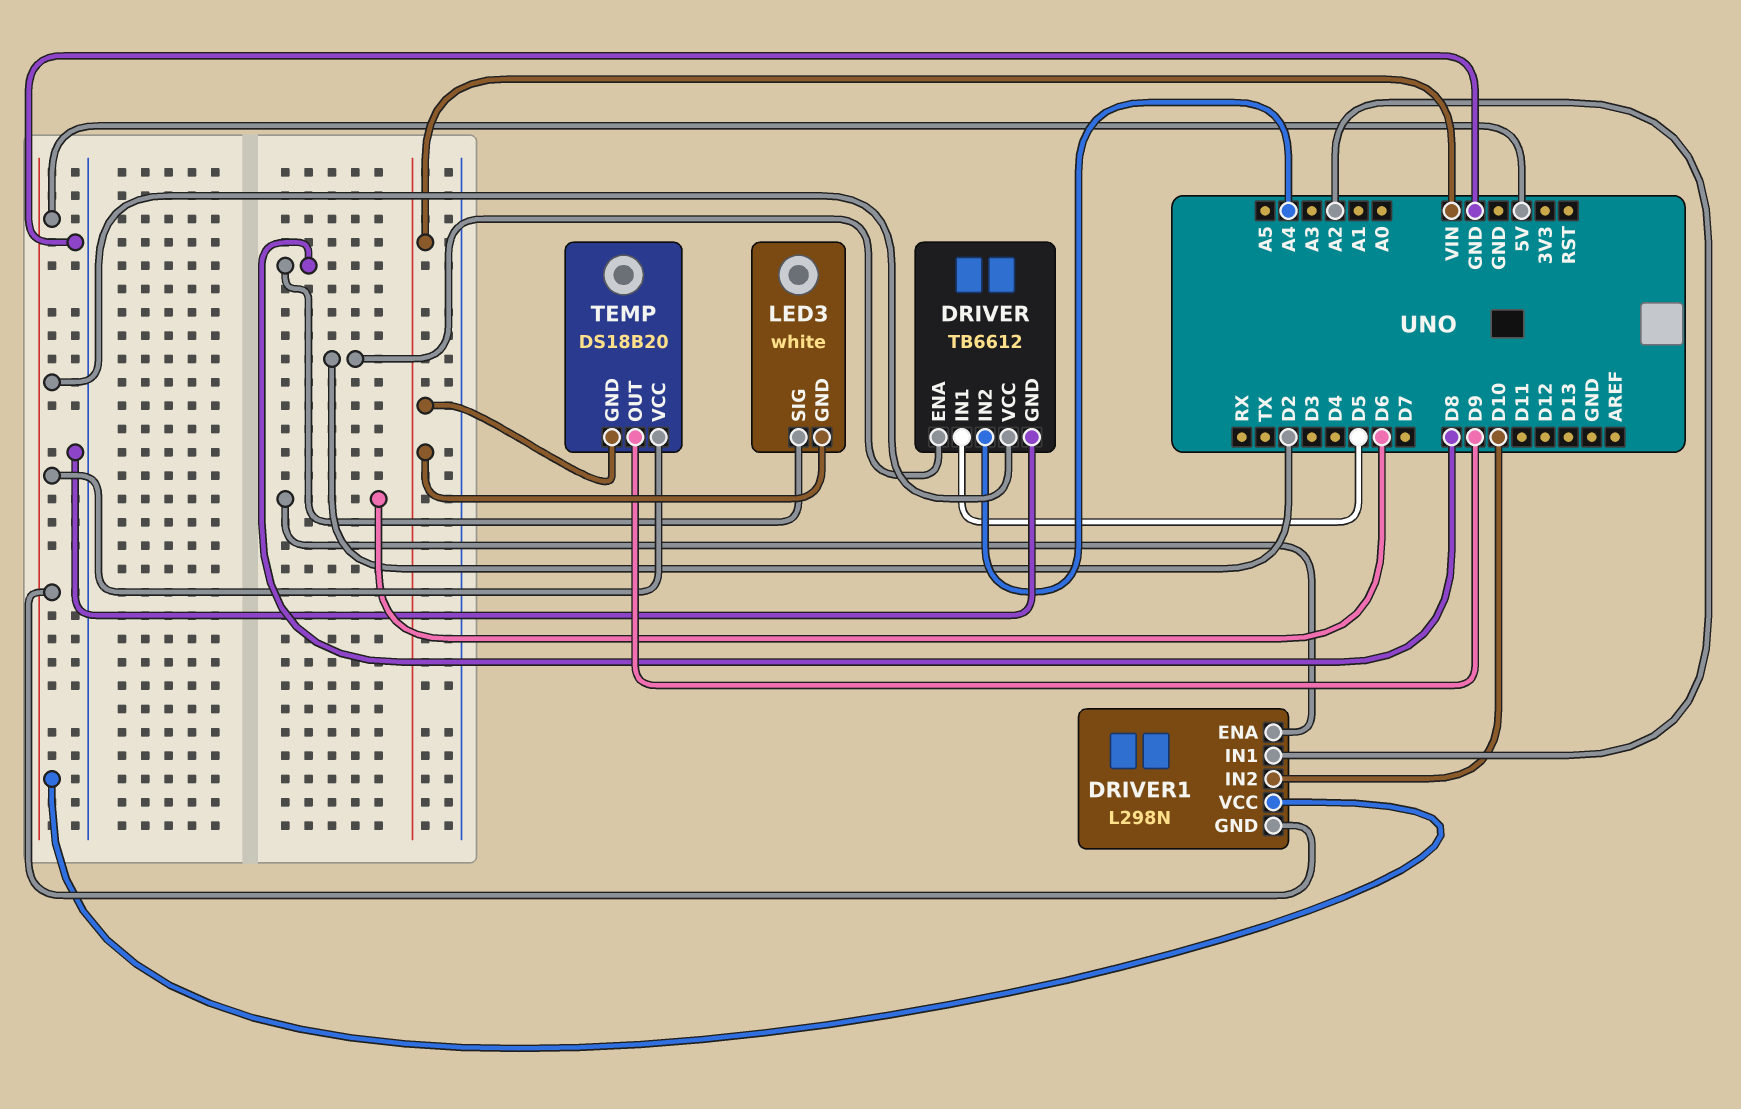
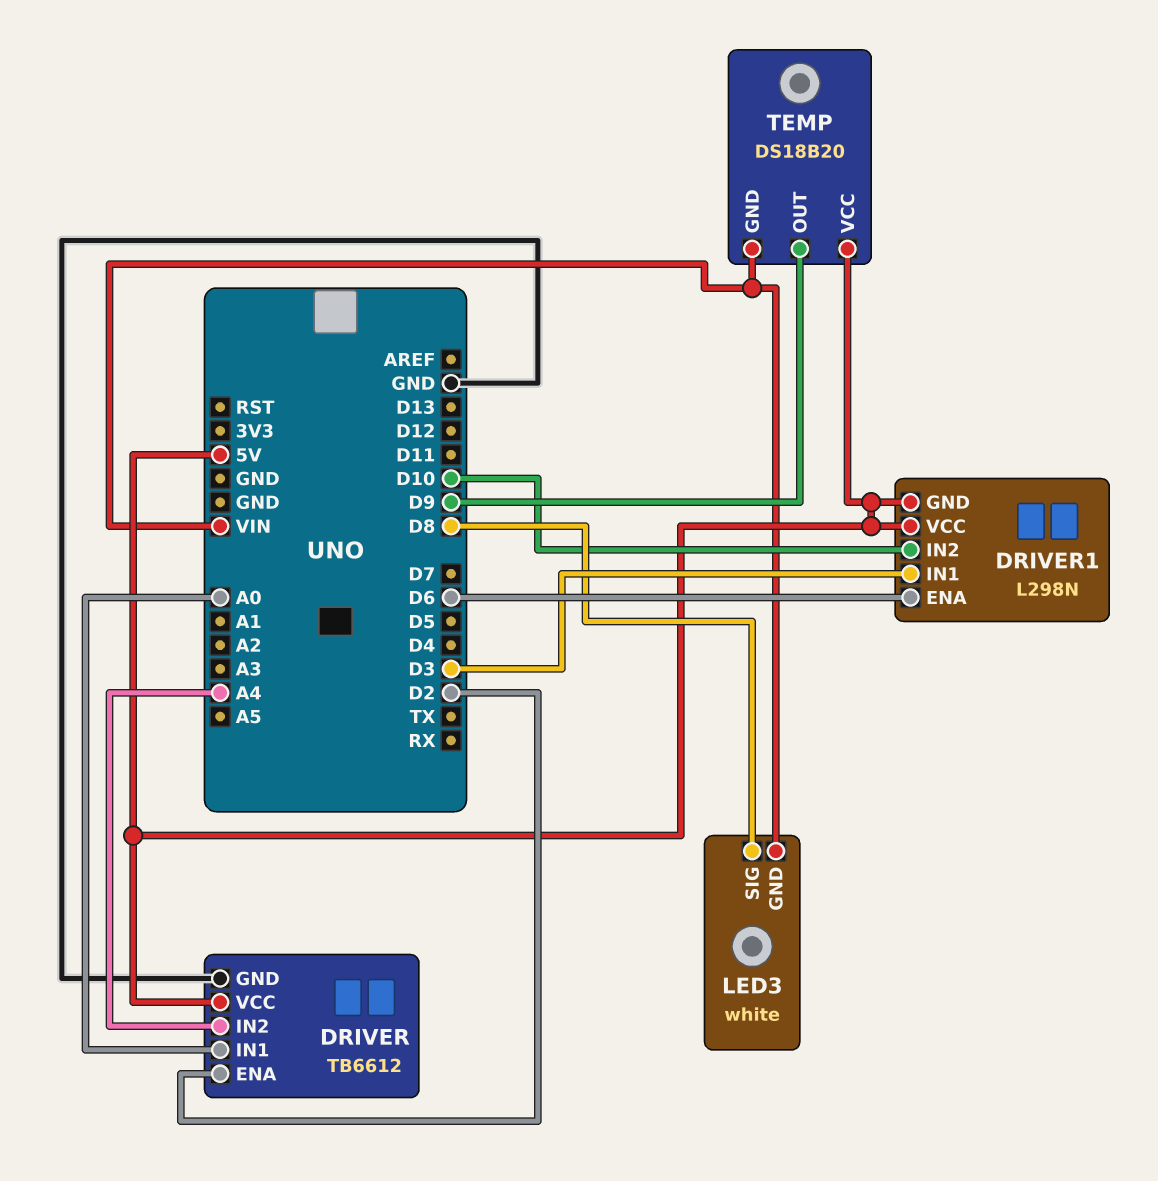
DRIVER pin IN1: D5 -> A0
DRIVER1 pin IN1: A2 -> D3

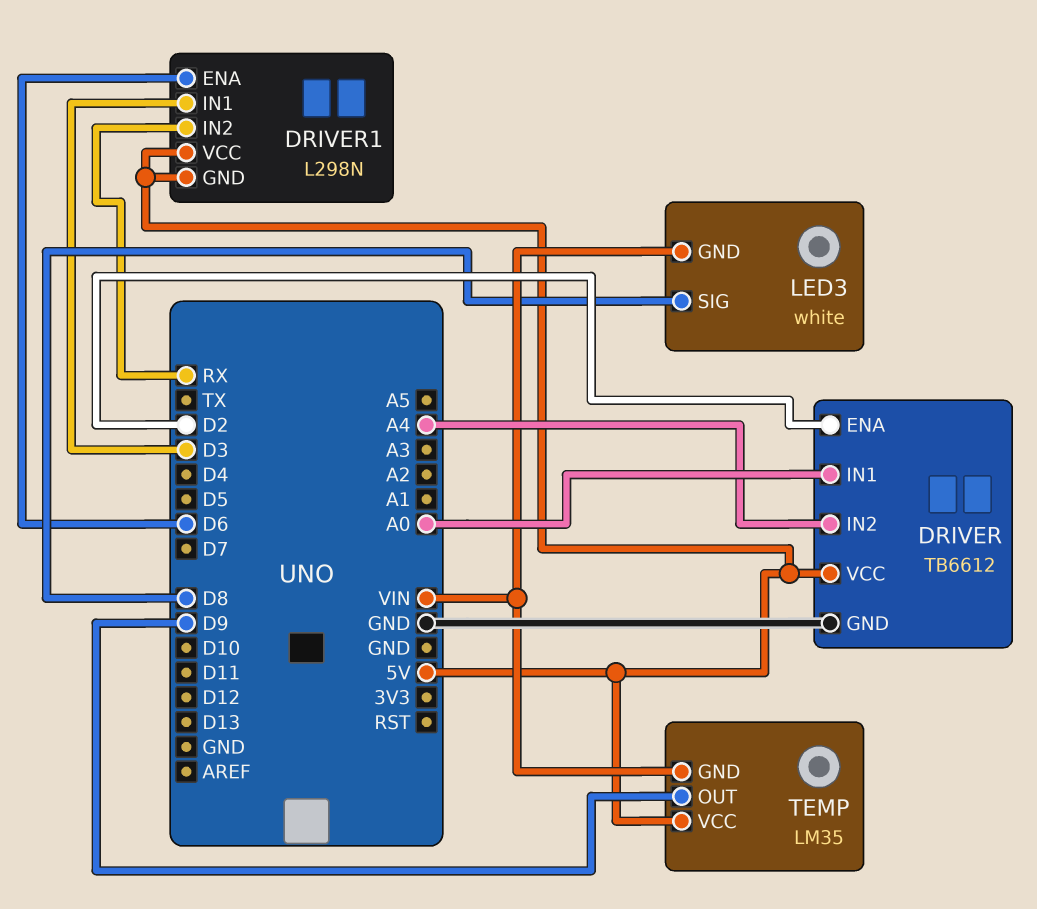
DRIVER1 pin IN2: D10 -> RX
TEMP: DS18B20 -> LM35

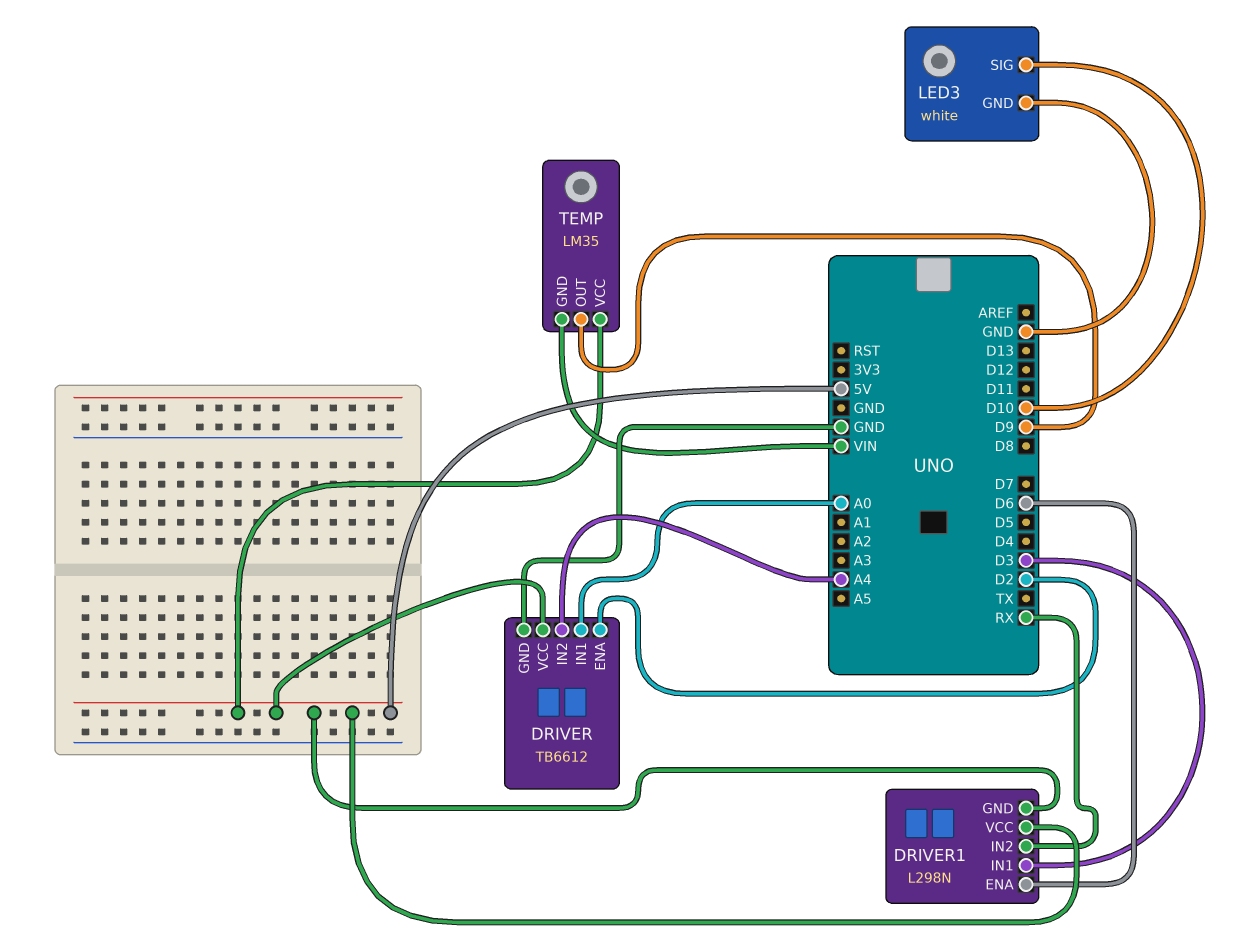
LED3 pin GND: VIN -> GND
LED3 pin SIG: D8 -> D10

